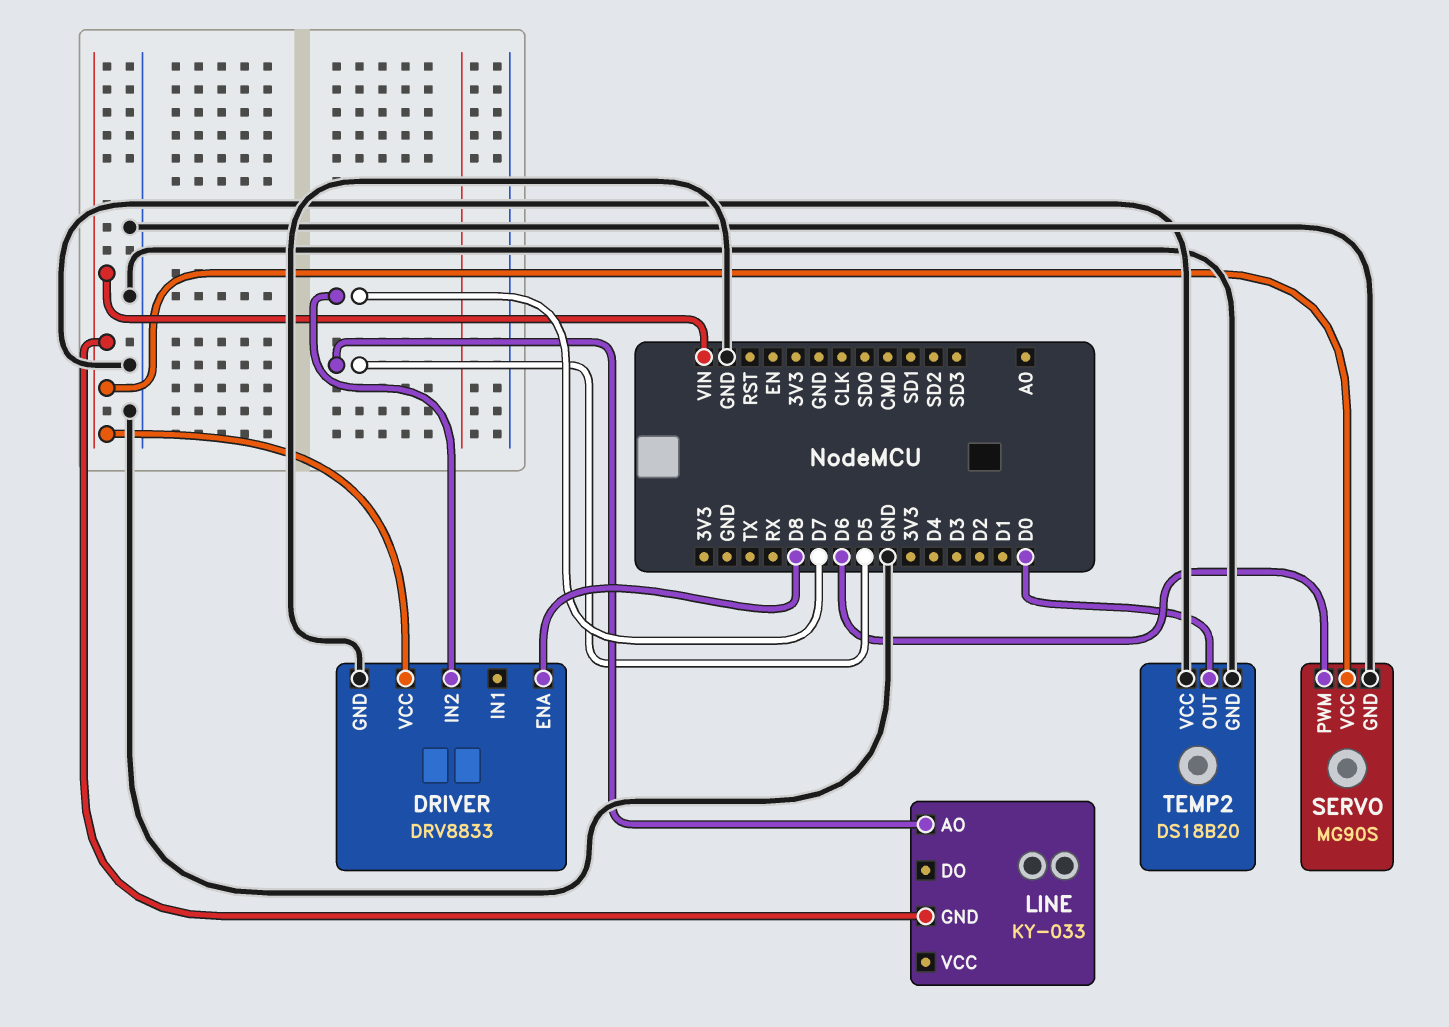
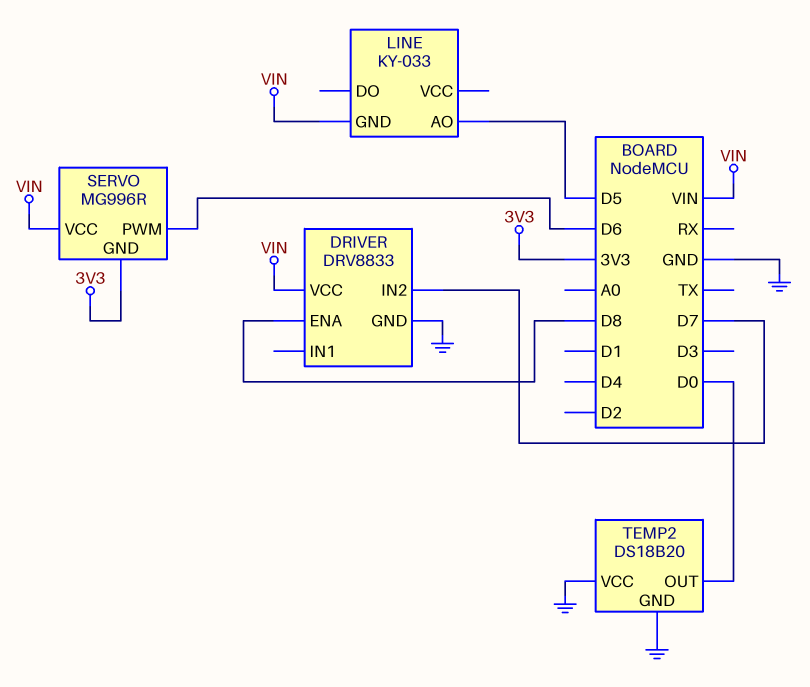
SERVO: MG90S -> MG996R
SERVO pin GND: GND -> 3V3

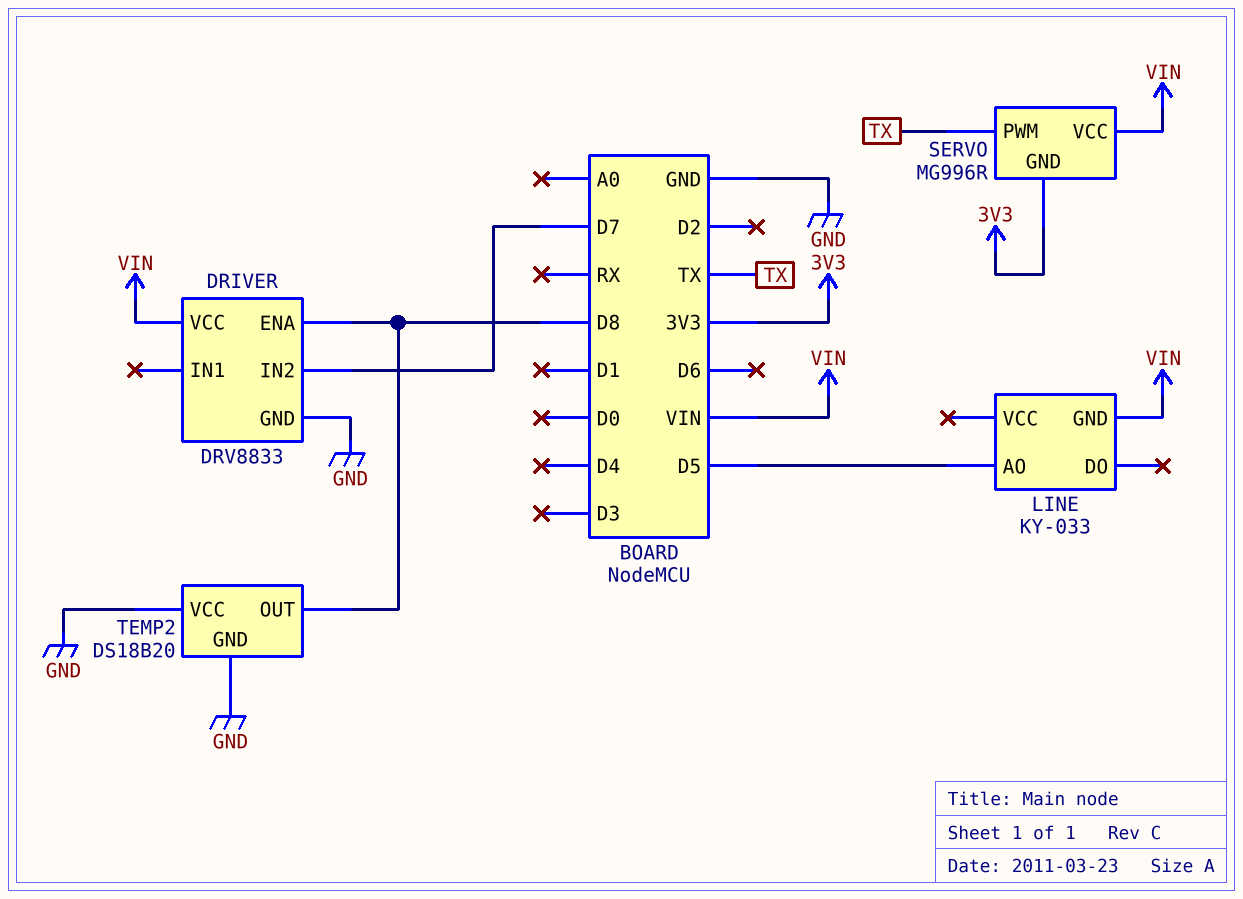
SERVO pin PWM: D6 -> TX
TEMP2 pin OUT: D0 -> D8

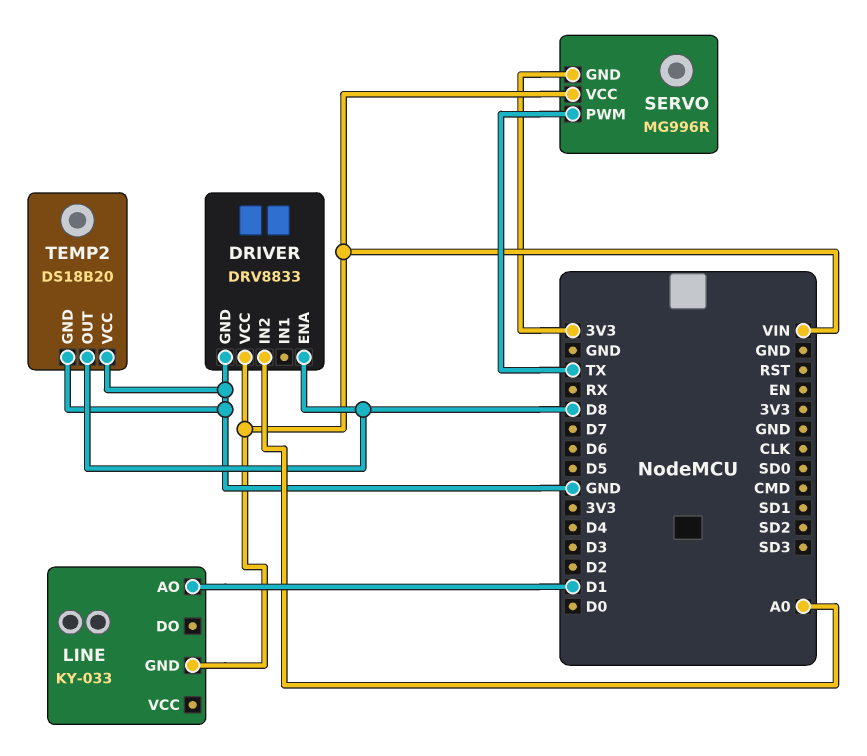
DRIVER pin IN2: D7 -> A0
LINE pin AO: D5 -> D1

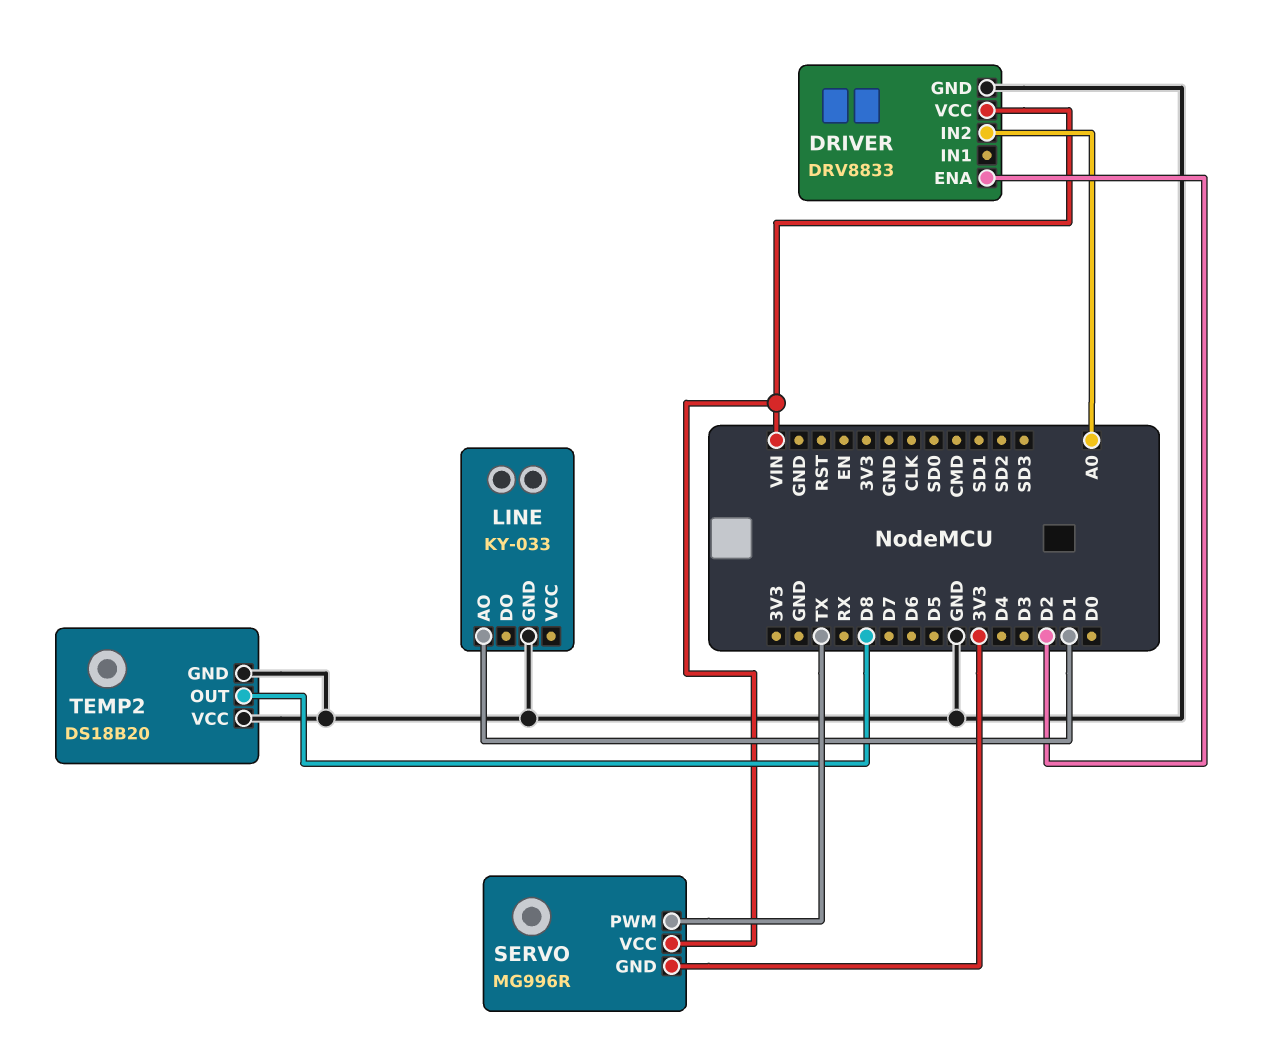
DRIVER pin ENA: D8 -> D2
LINE pin GND: VIN -> GND

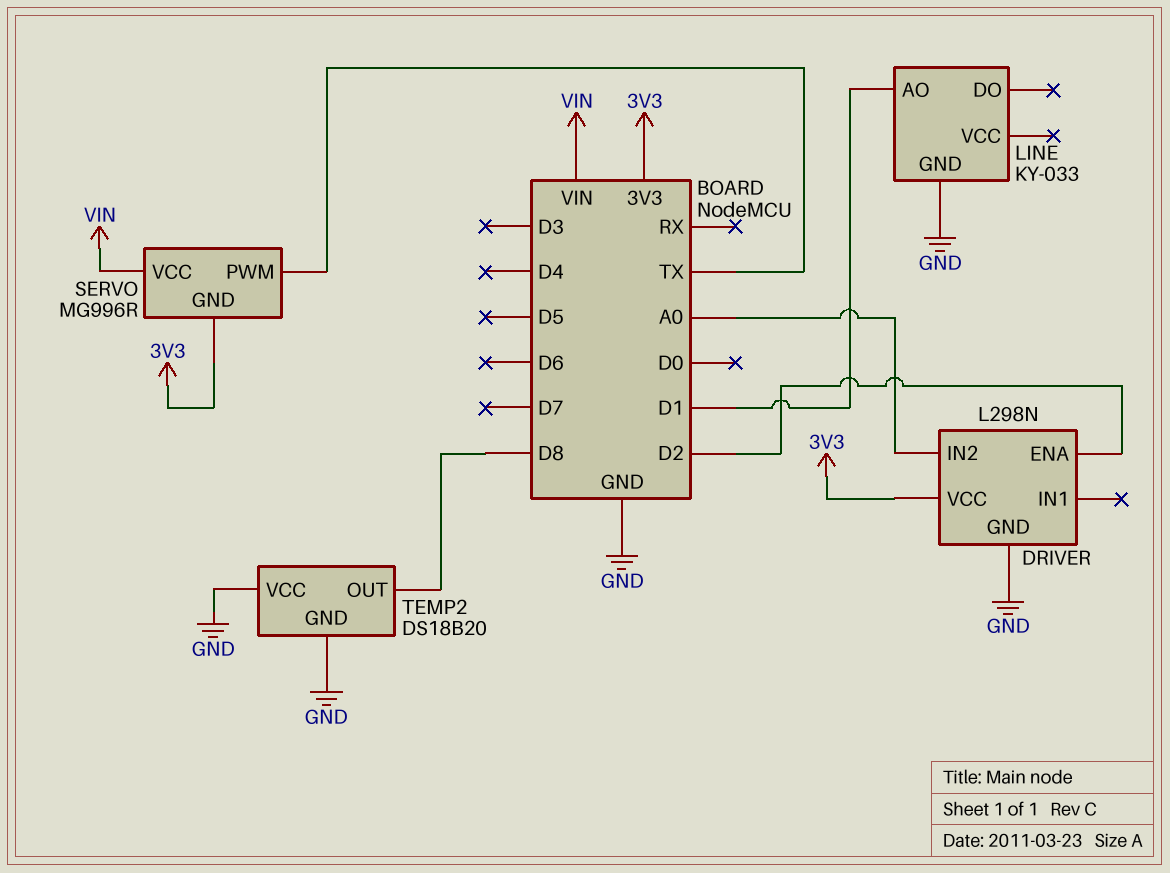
DRIVER: DRV8833 -> L298N
DRIVER pin VCC: VIN -> 3V3

